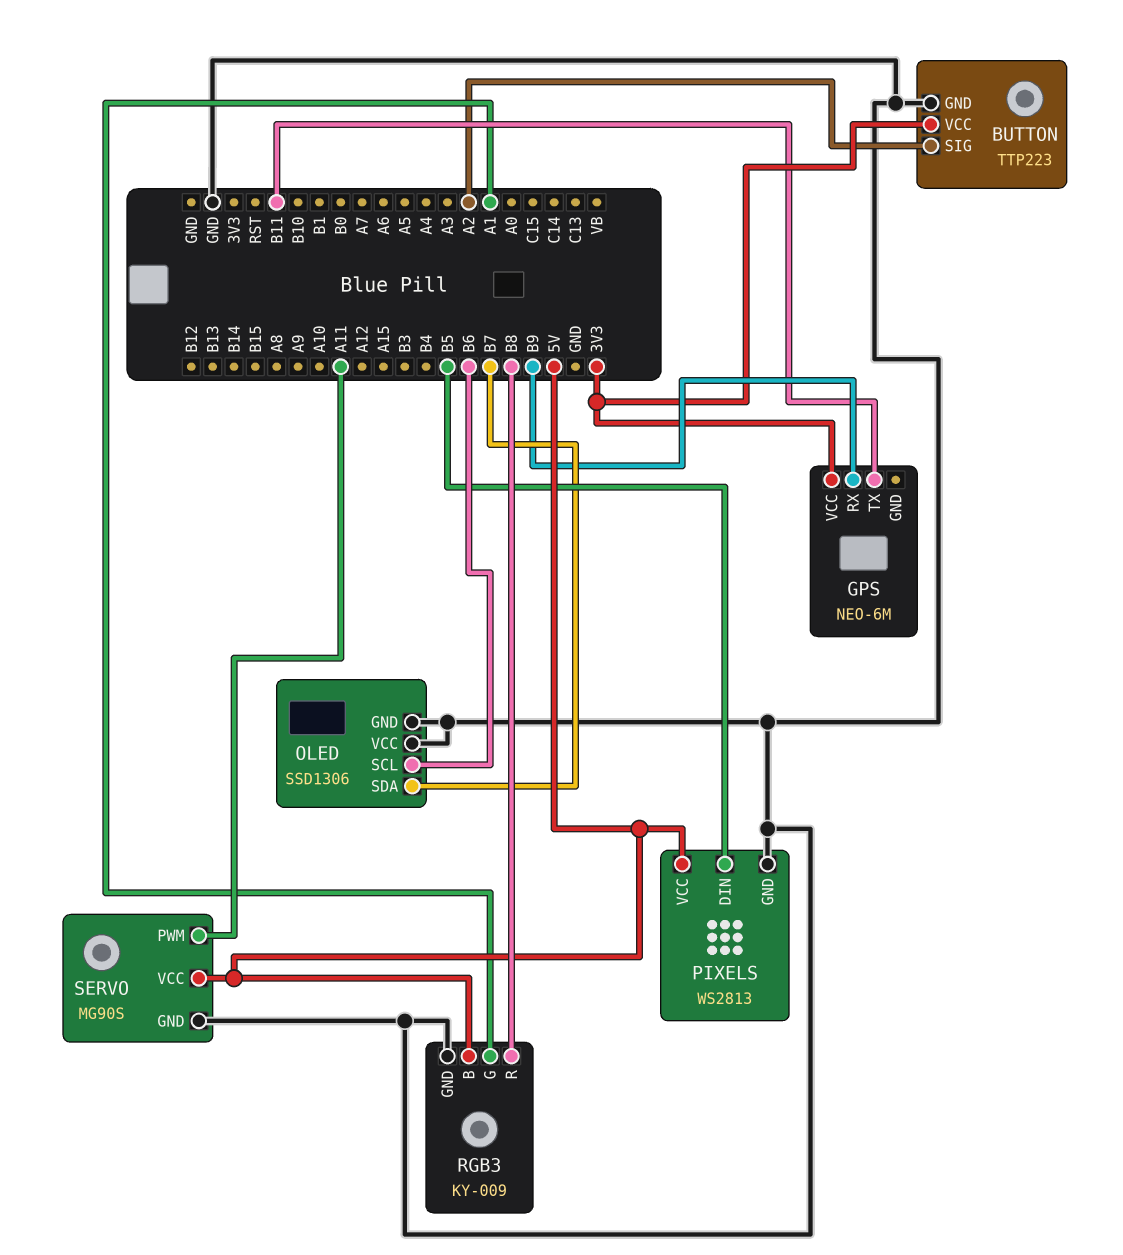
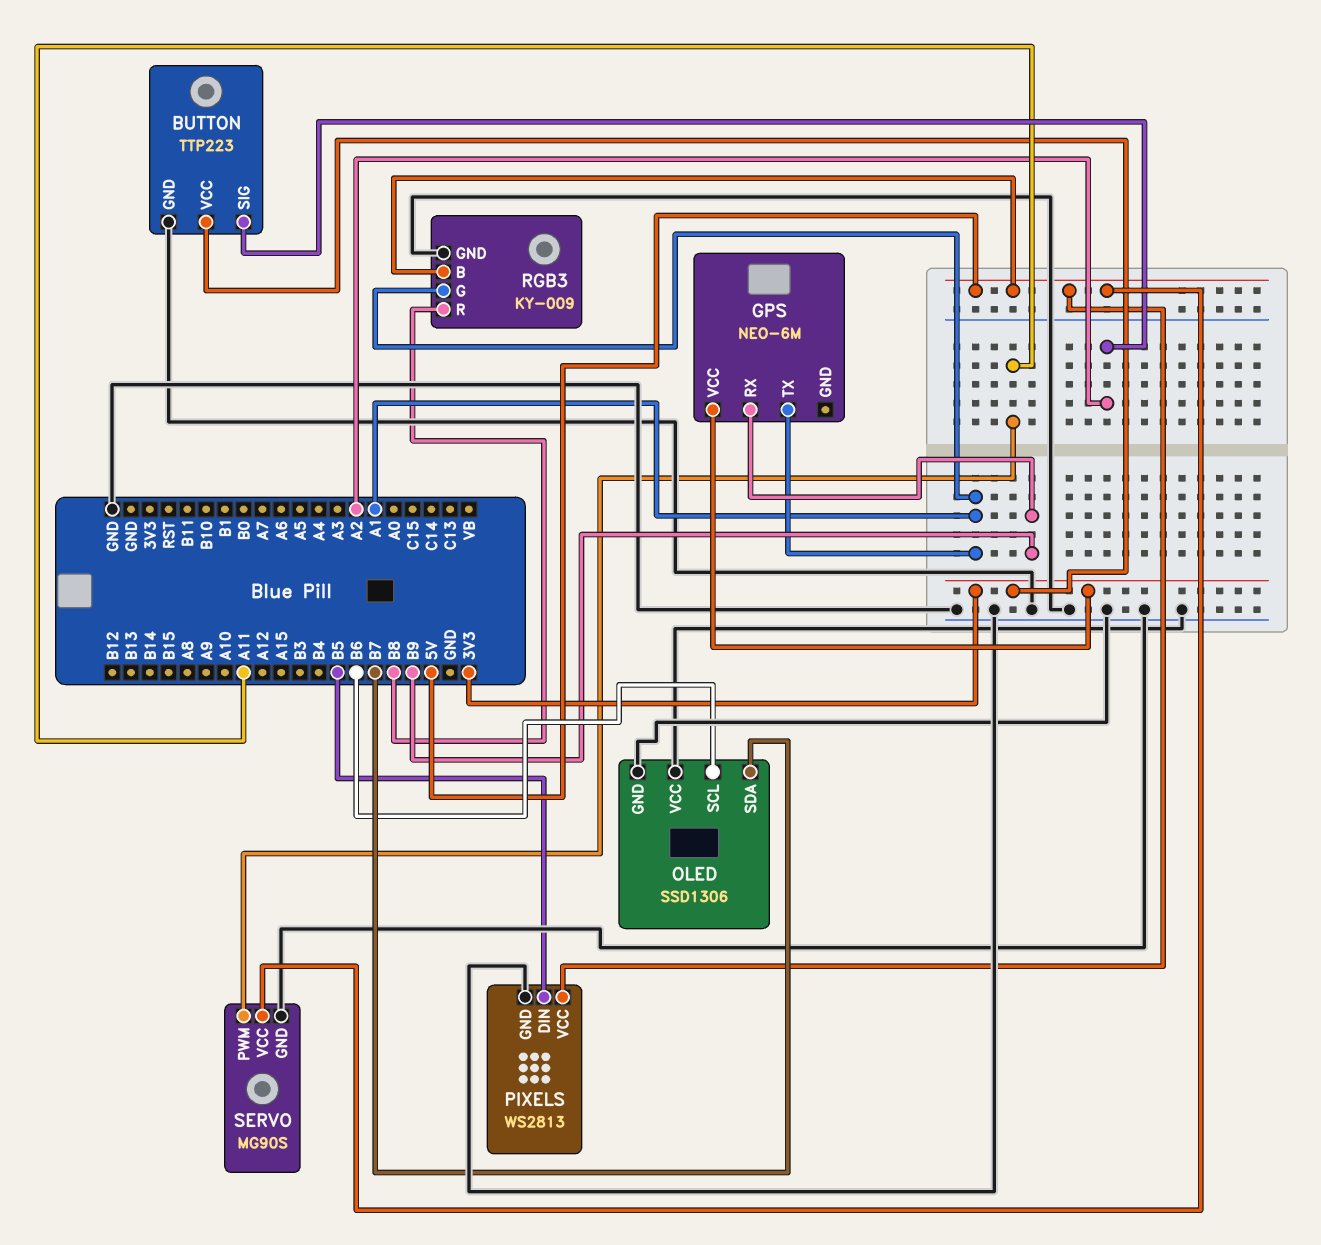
GPS pin TX: B11 -> A1

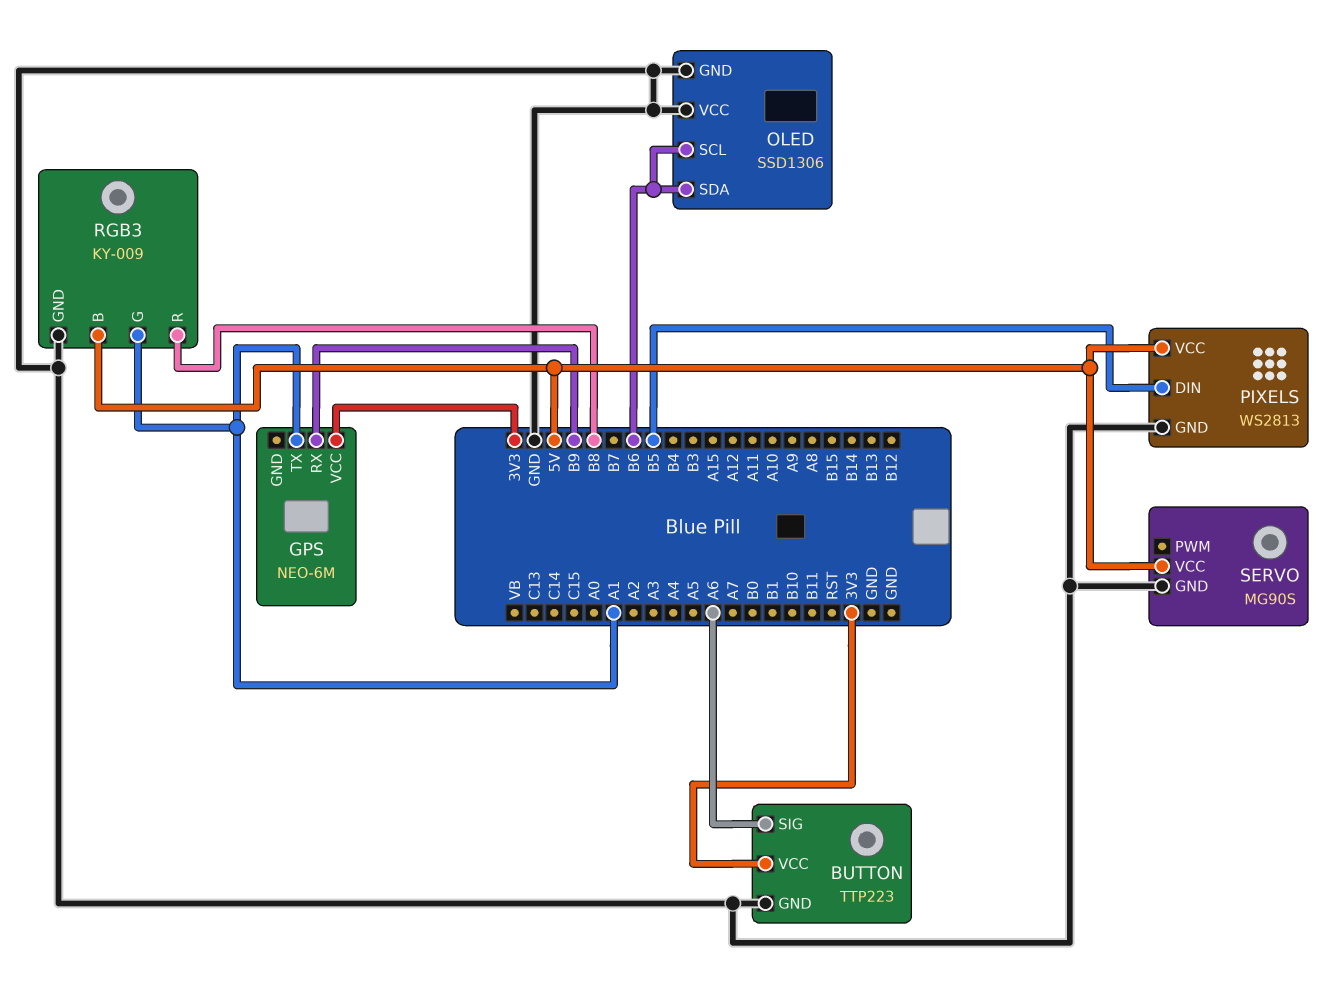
BUTTON pin SIG: A2 -> A6
OLED pin SDA: B7 -> B6
SERVO pin PWM: A11 -> none

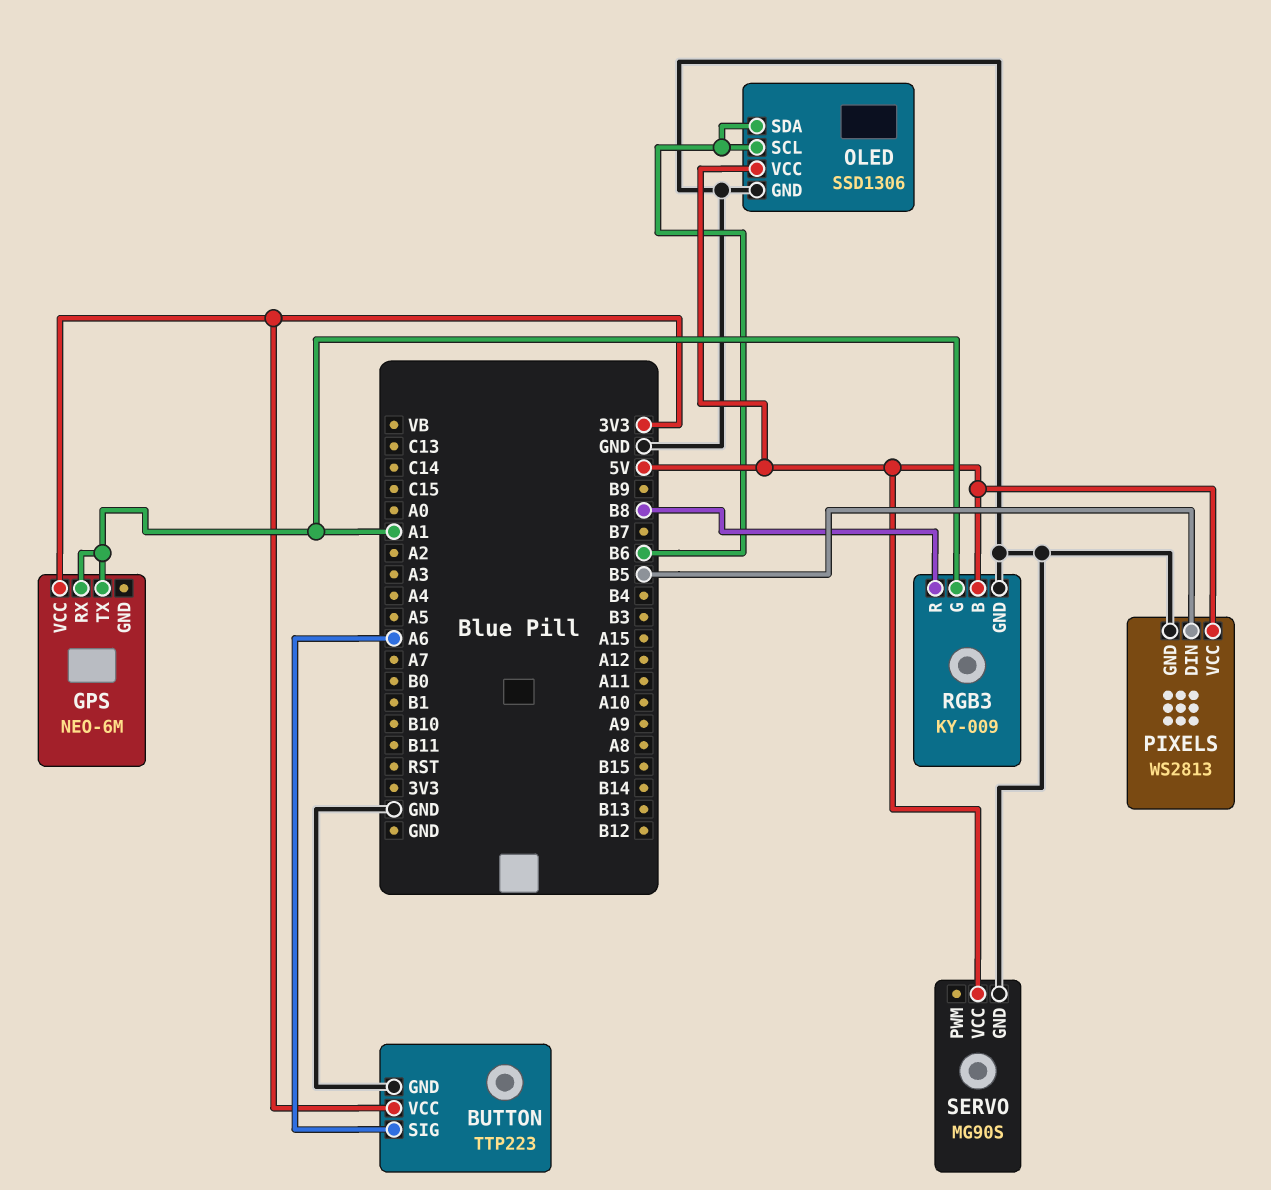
GPS pin RX: B9 -> A1
OLED pin VCC: GND -> 5V

